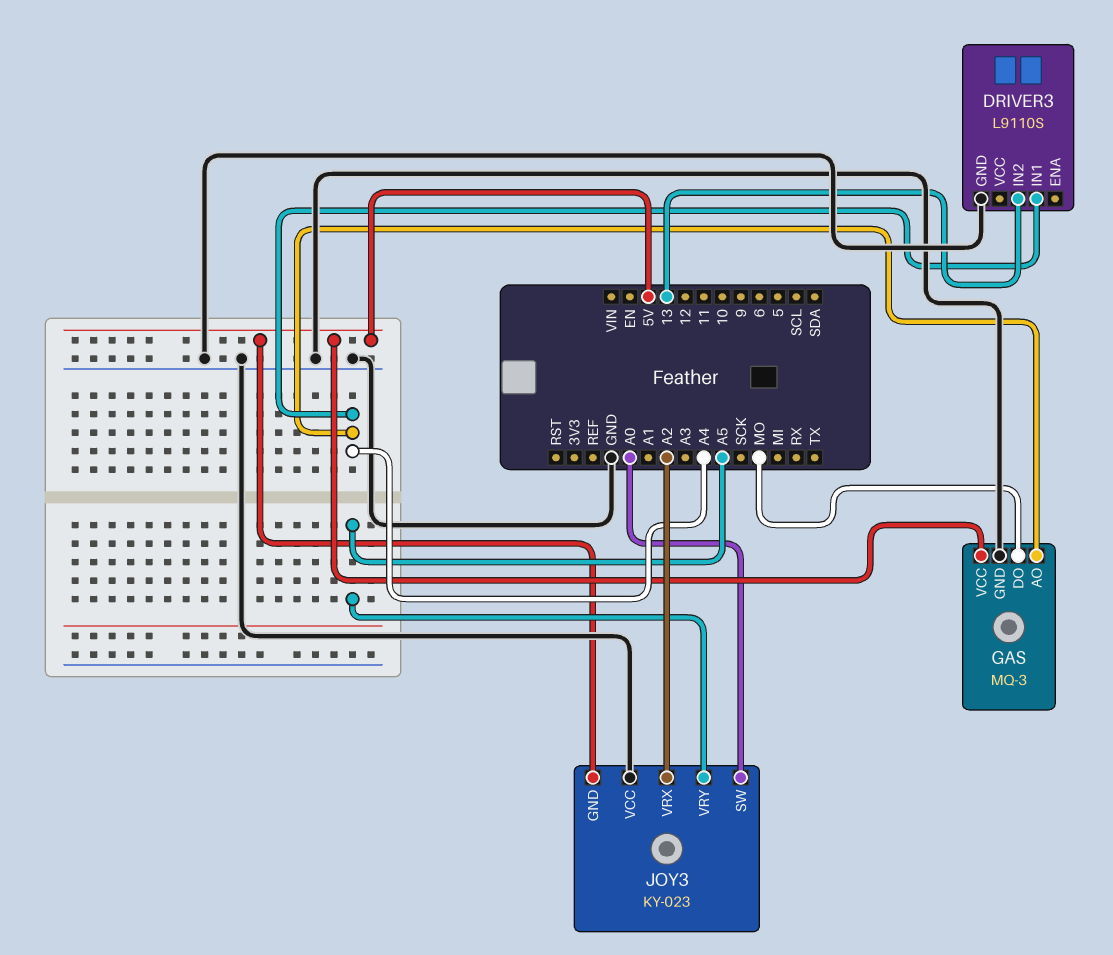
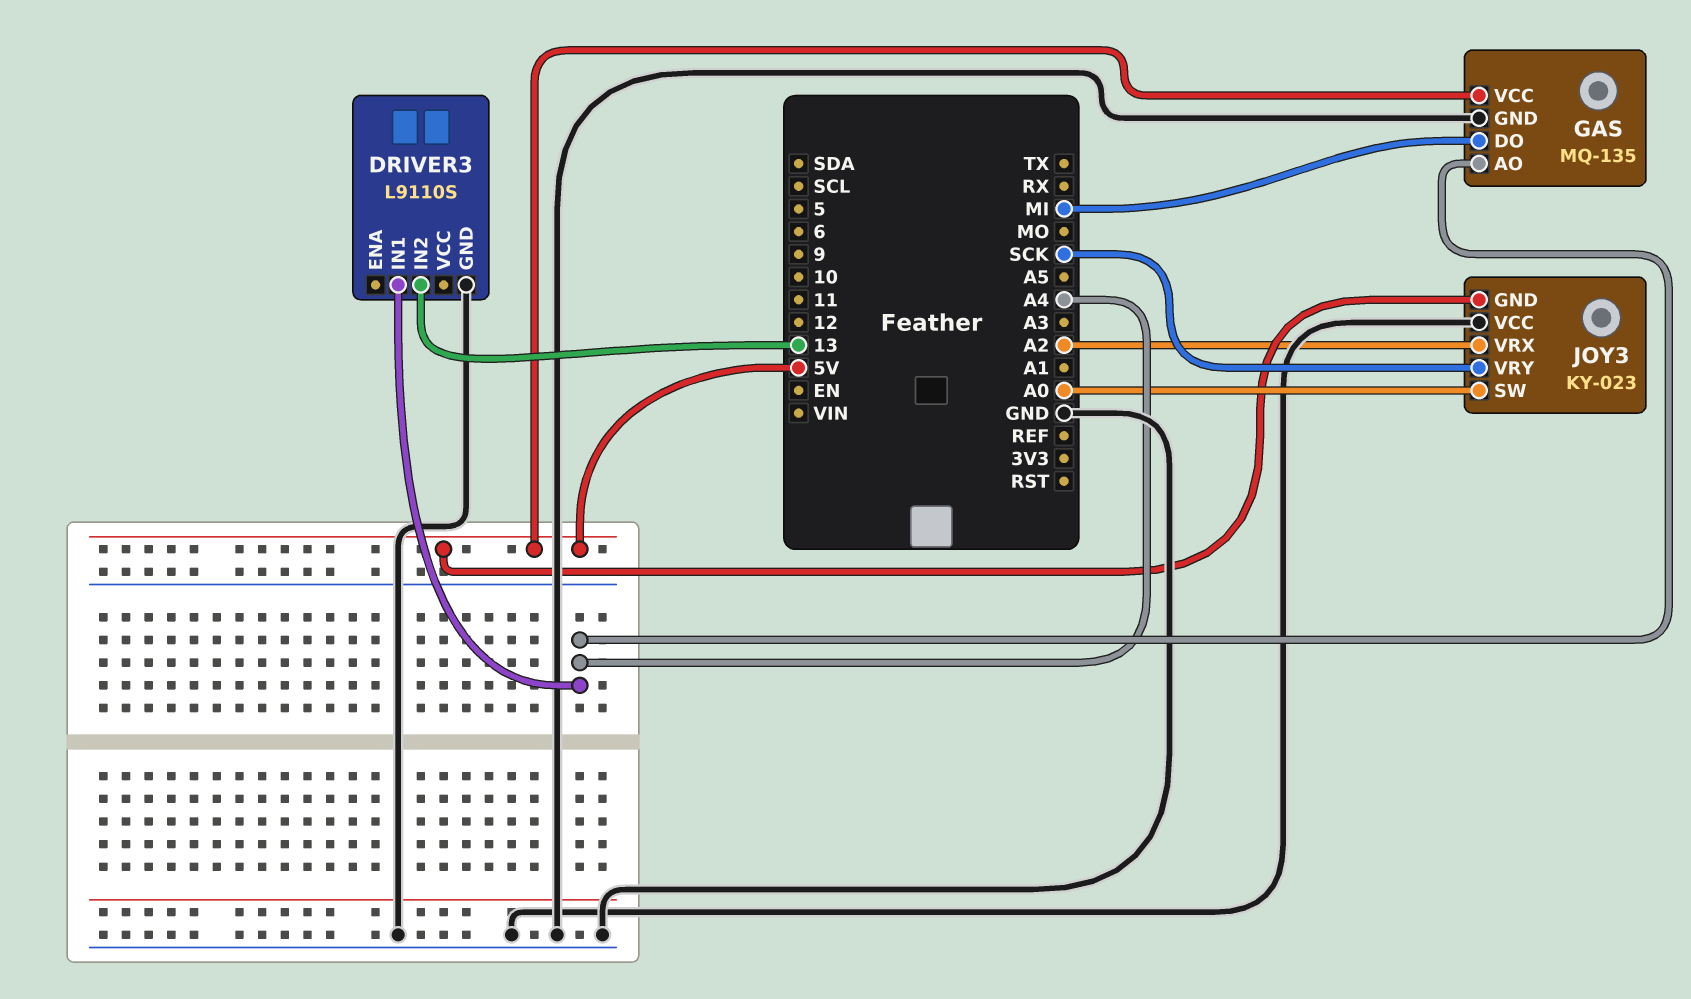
GAS: MQ-3 -> MQ-135
GAS pin DO: MO -> MI
JOY3 pin VRY: A5 -> SCK

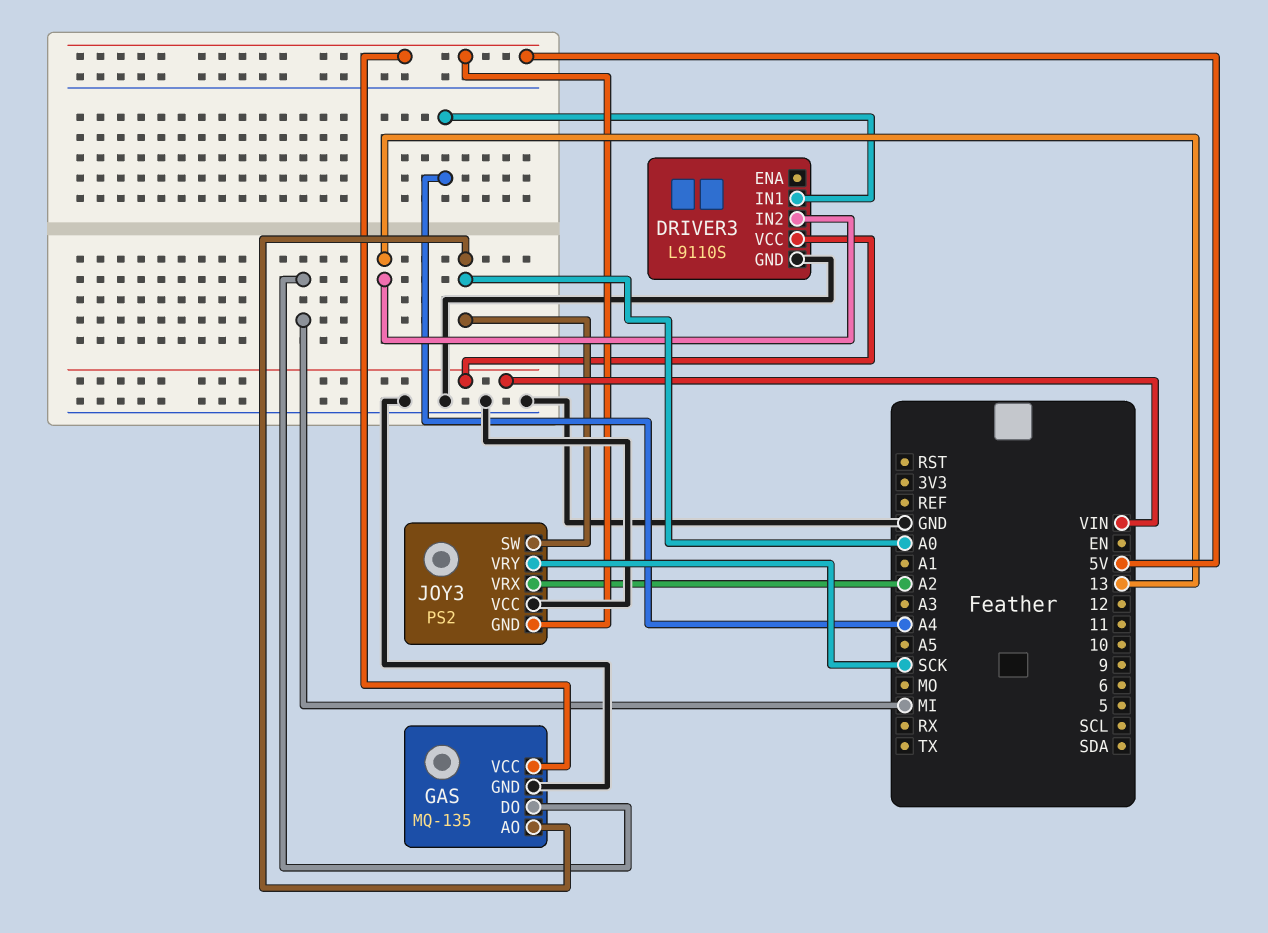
DRIVER3 pin VCC: none -> VIN
GAS pin AO: A4 -> A0
JOY3: KY-023 -> PS2

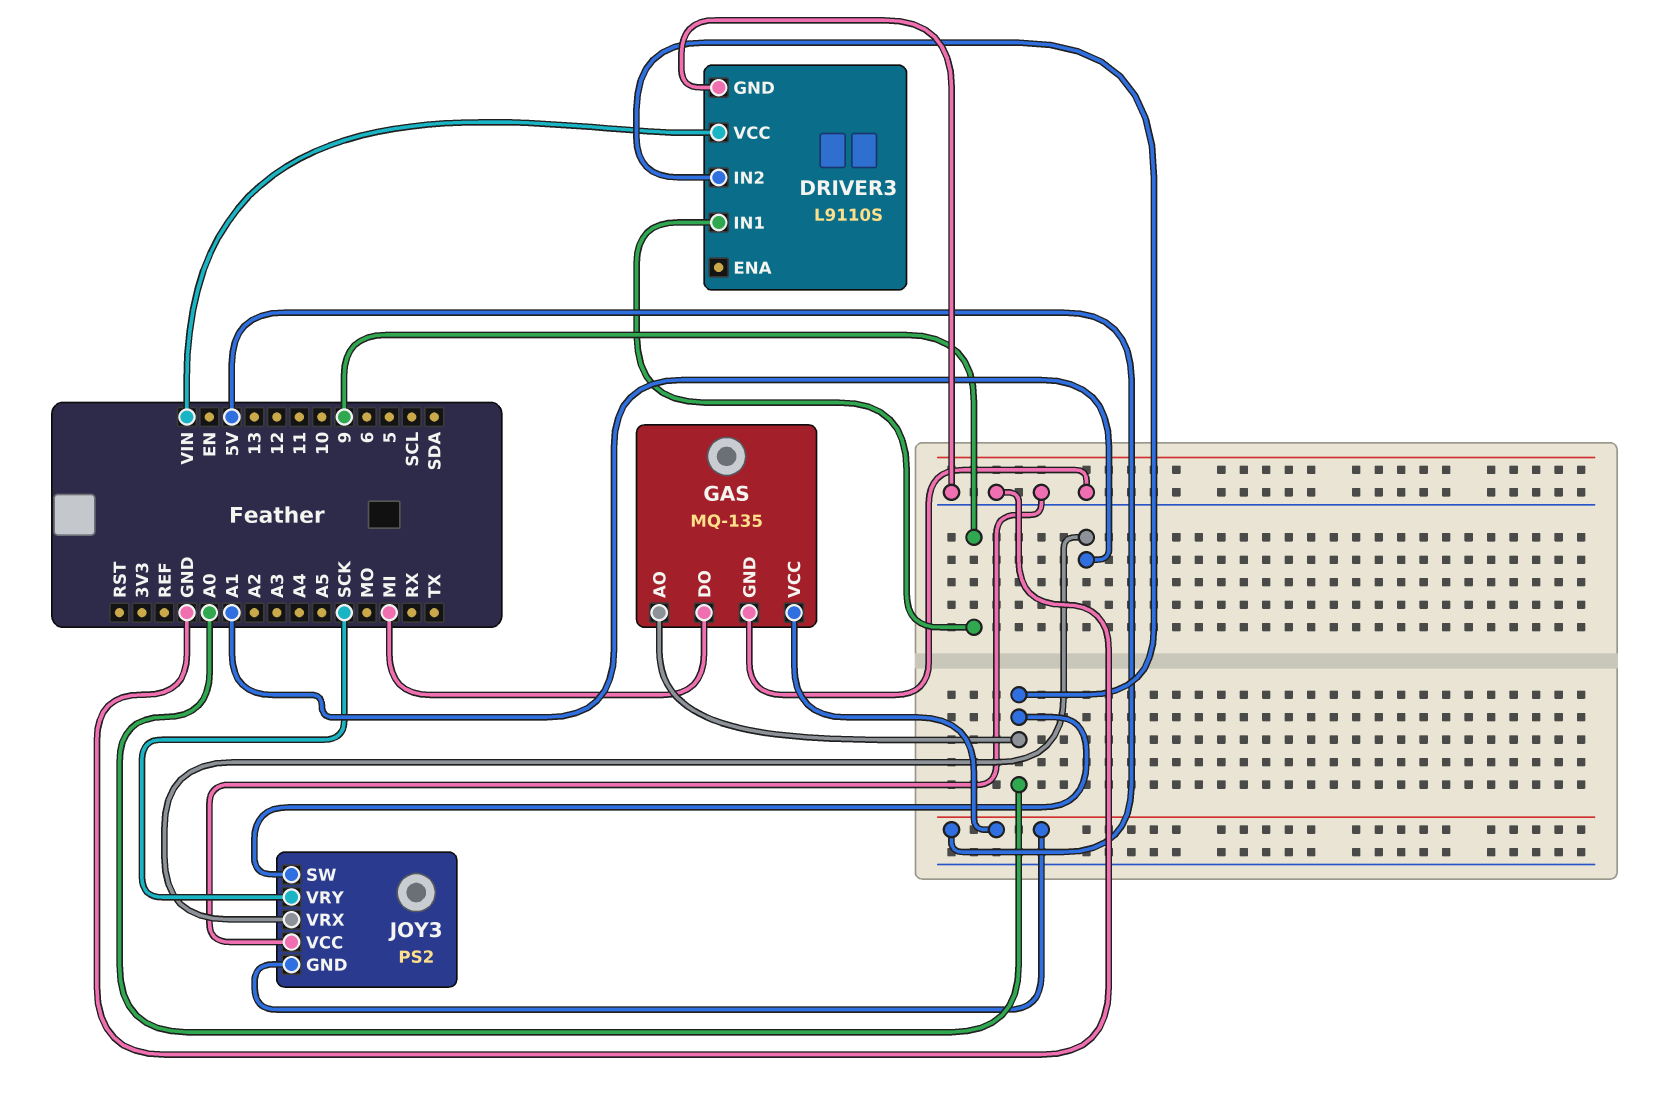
DRIVER3 pin IN1: A4 -> 9
DRIVER3 pin IN2: 13 -> A0
JOY3 pin VRX: A2 -> A1

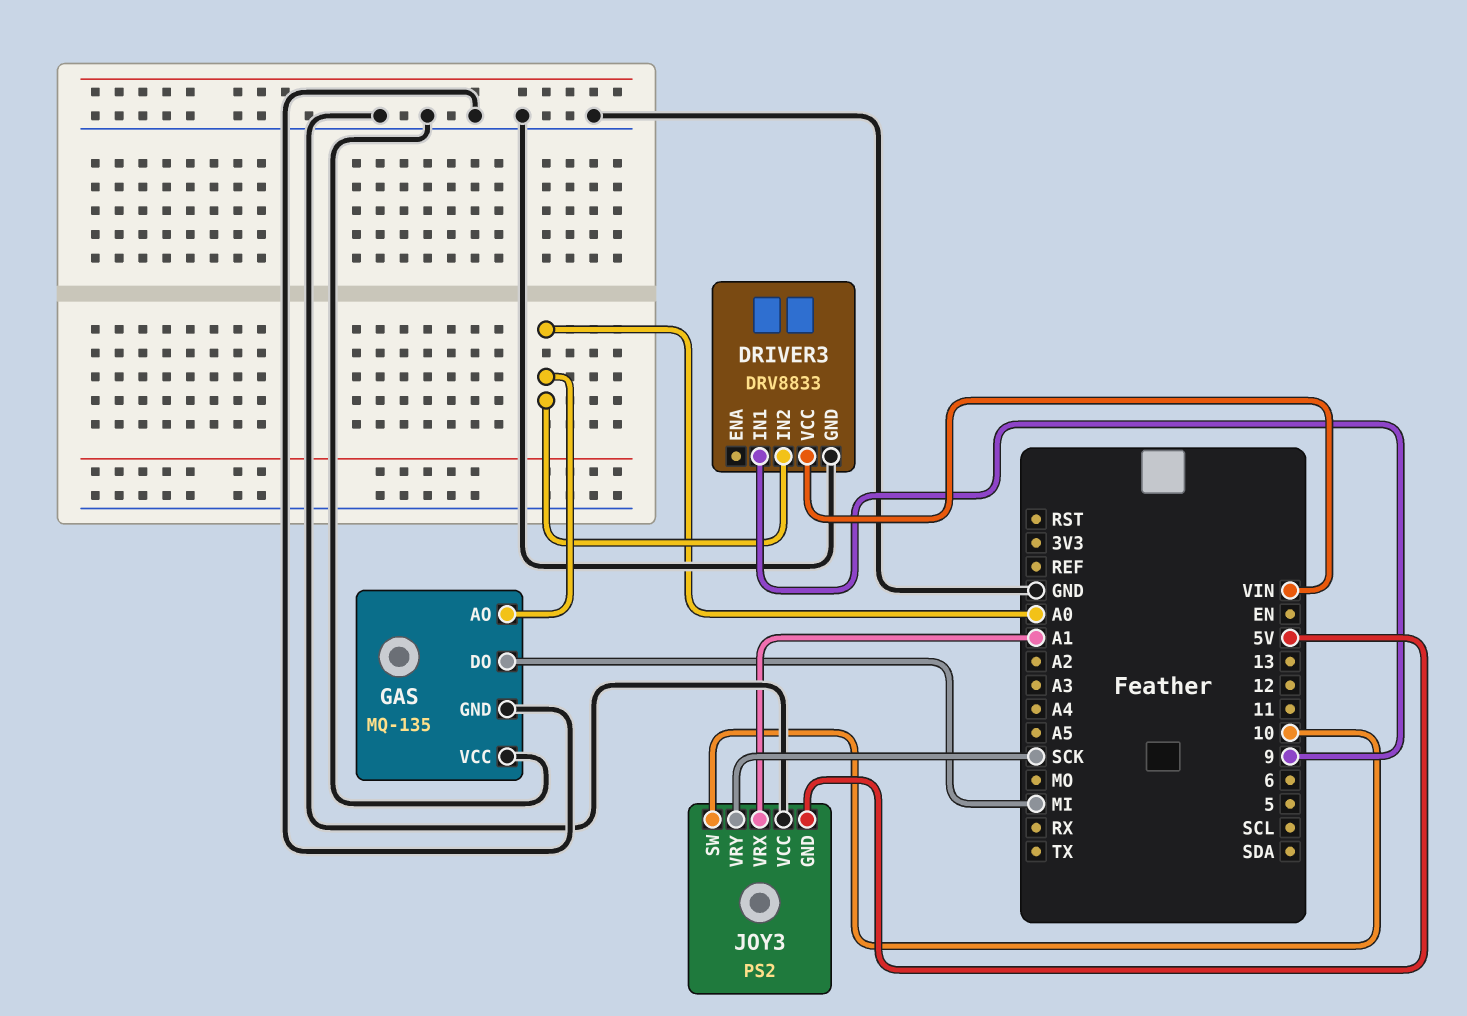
DRIVER3: L9110S -> DRV8833
GAS pin VCC: 5V -> GND
JOY3 pin SW: A0 -> 10

